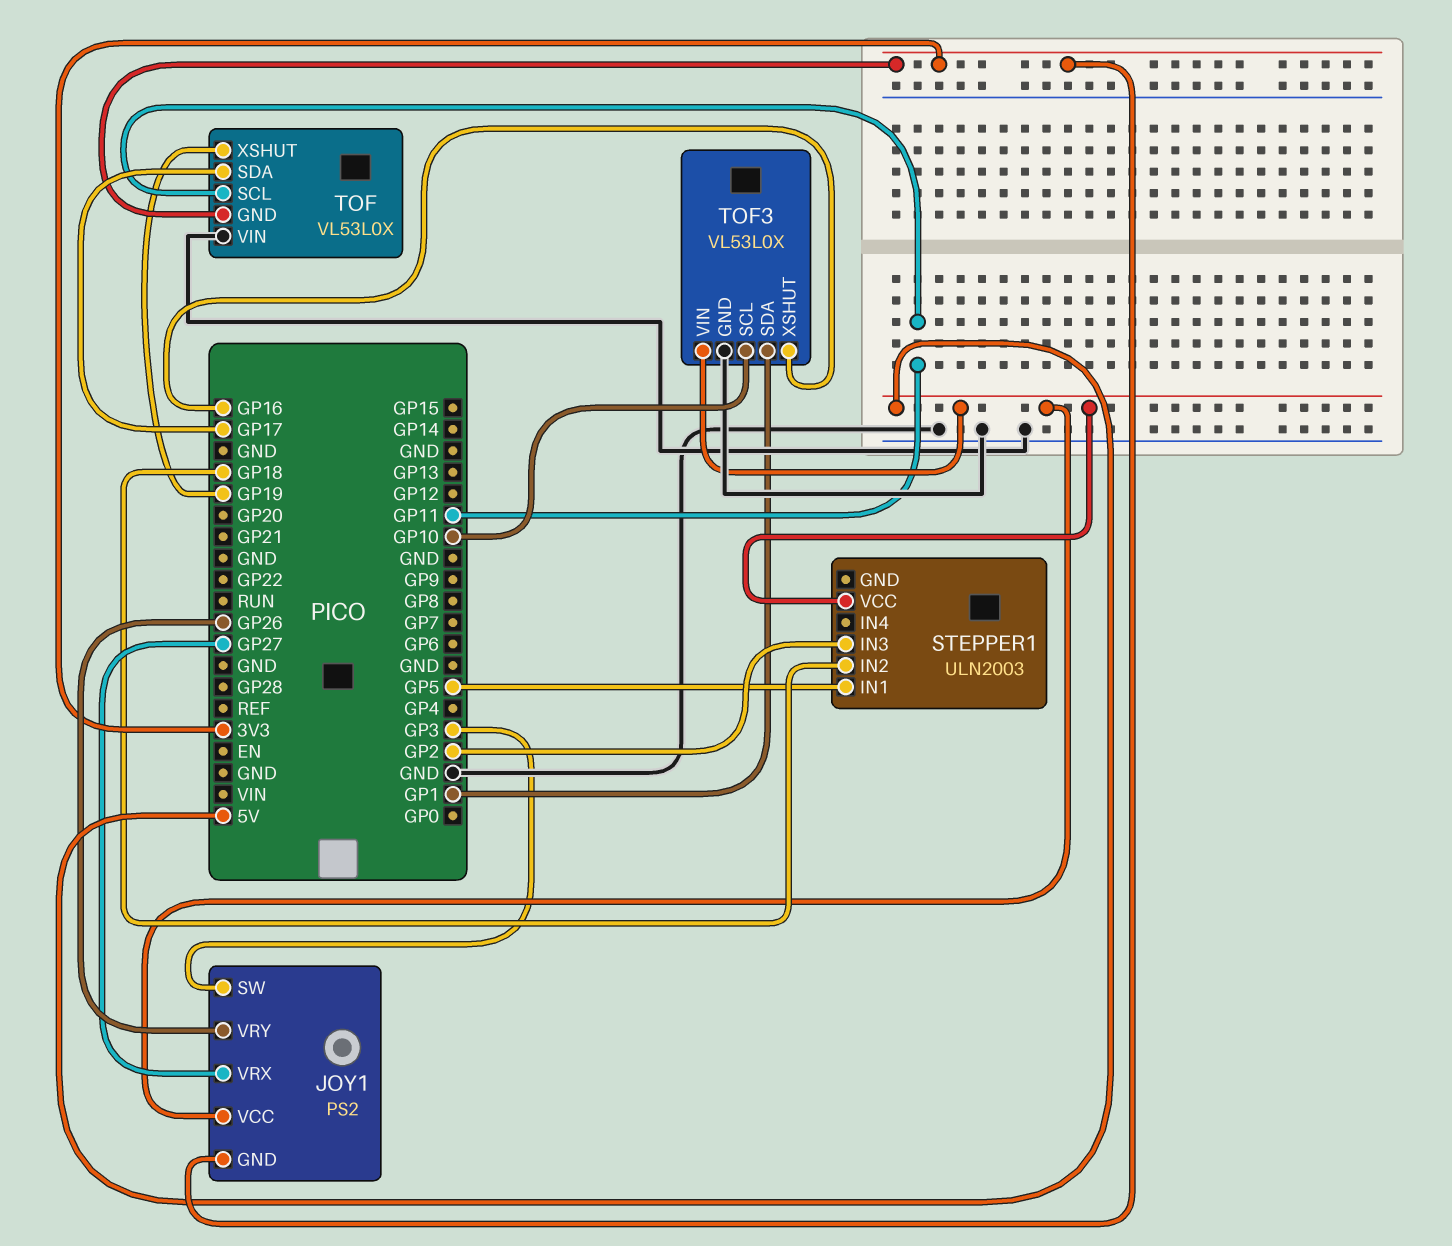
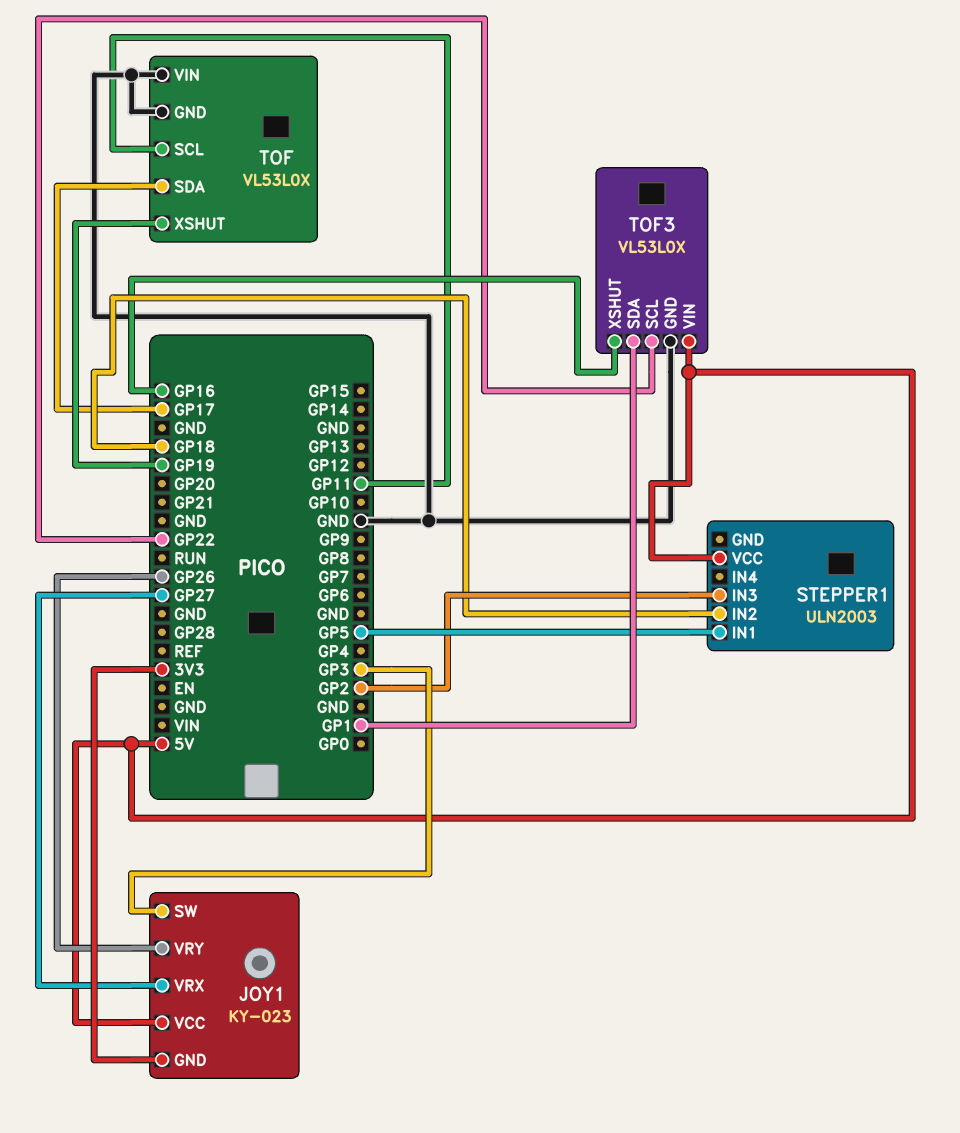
JOY1: PS2 -> KY-023
TOF pin GND: 3V3 -> GND
TOF3 pin SCL: GP10 -> GP22

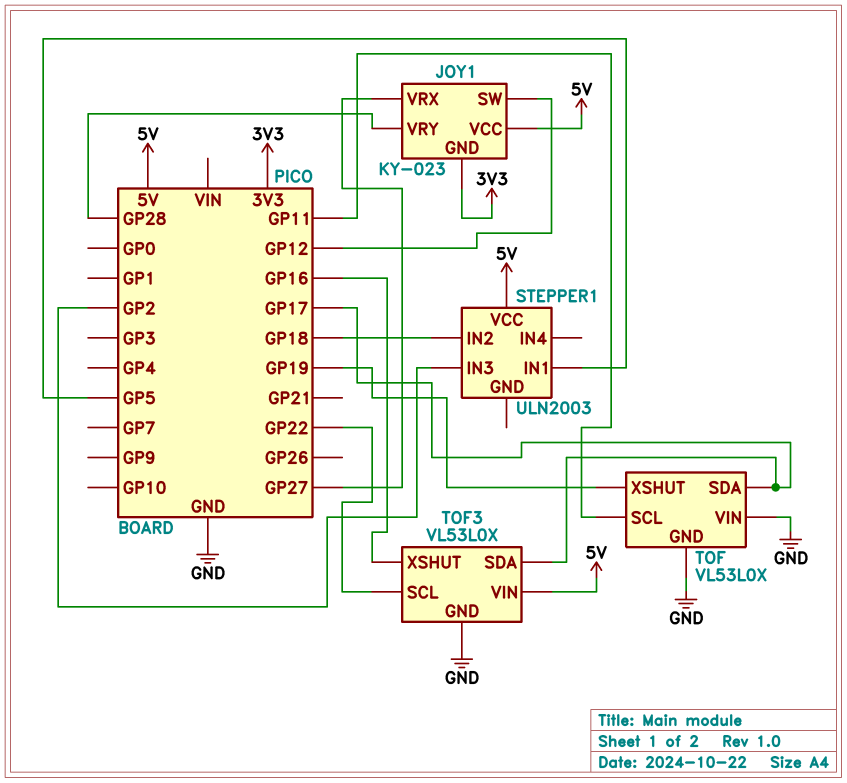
JOY1 pin SW: GP3 -> GP12
JOY1 pin VRY: GP26 -> GP28
TOF3 pin SDA: GP1 -> GP17

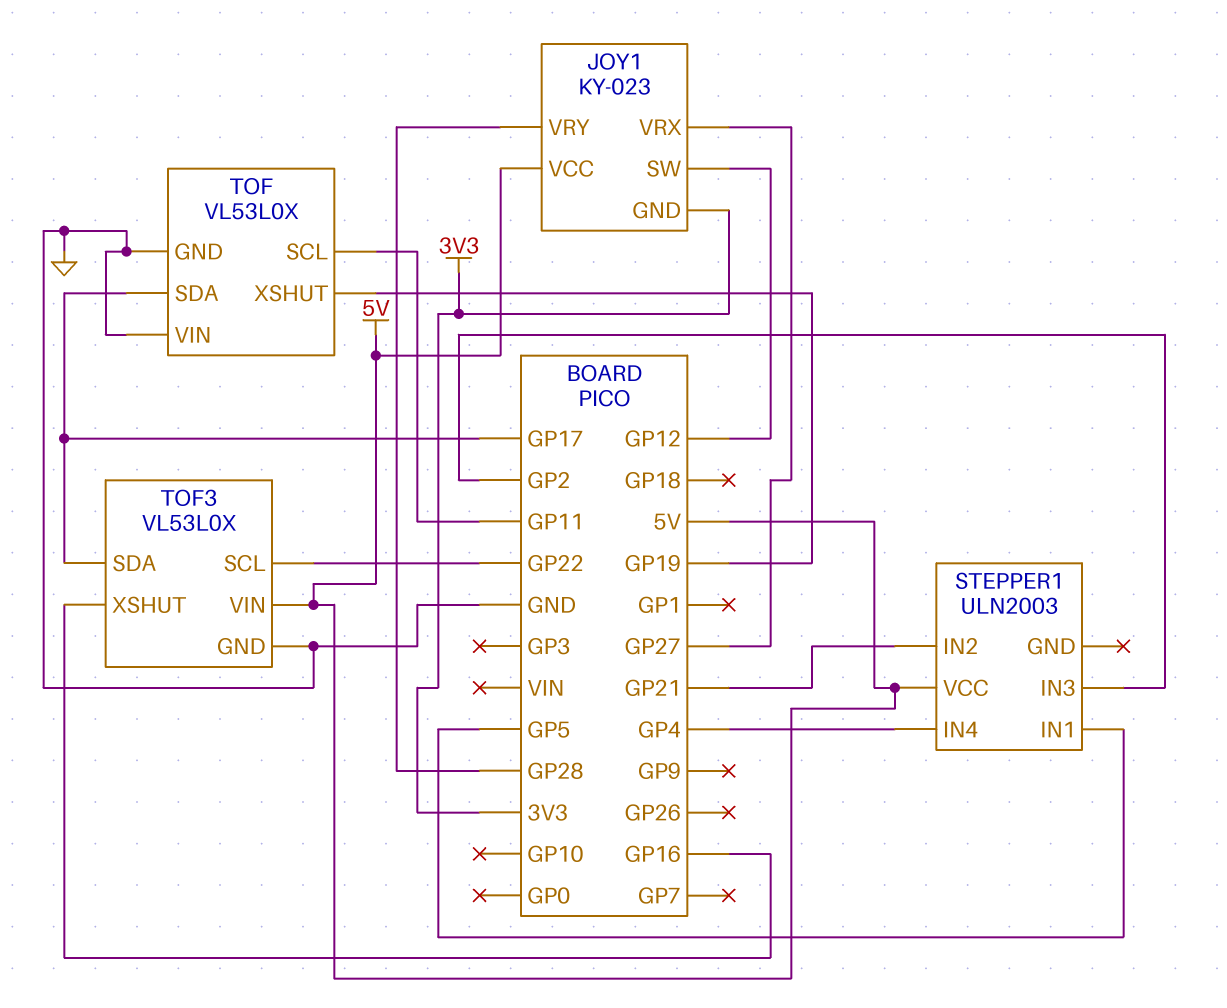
STEPPER1 pin IN2: GP18 -> GP21
STEPPER1 pin IN4: none -> GP4

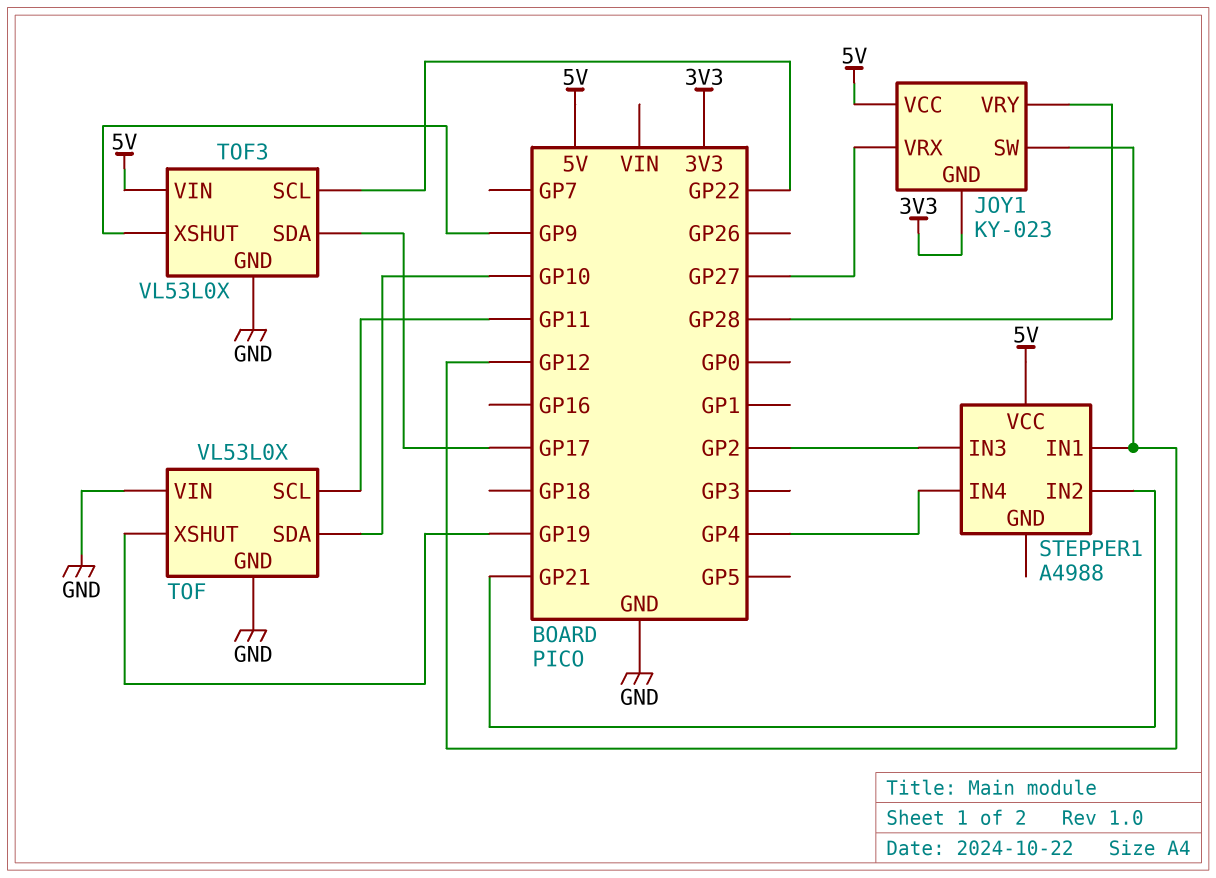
STEPPER1: ULN2003 -> A4988
STEPPER1 pin IN1: GP5 -> GP12
TOF pin SDA: GP17 -> GP10
TOF3 pin XSHUT: GP16 -> GP9

